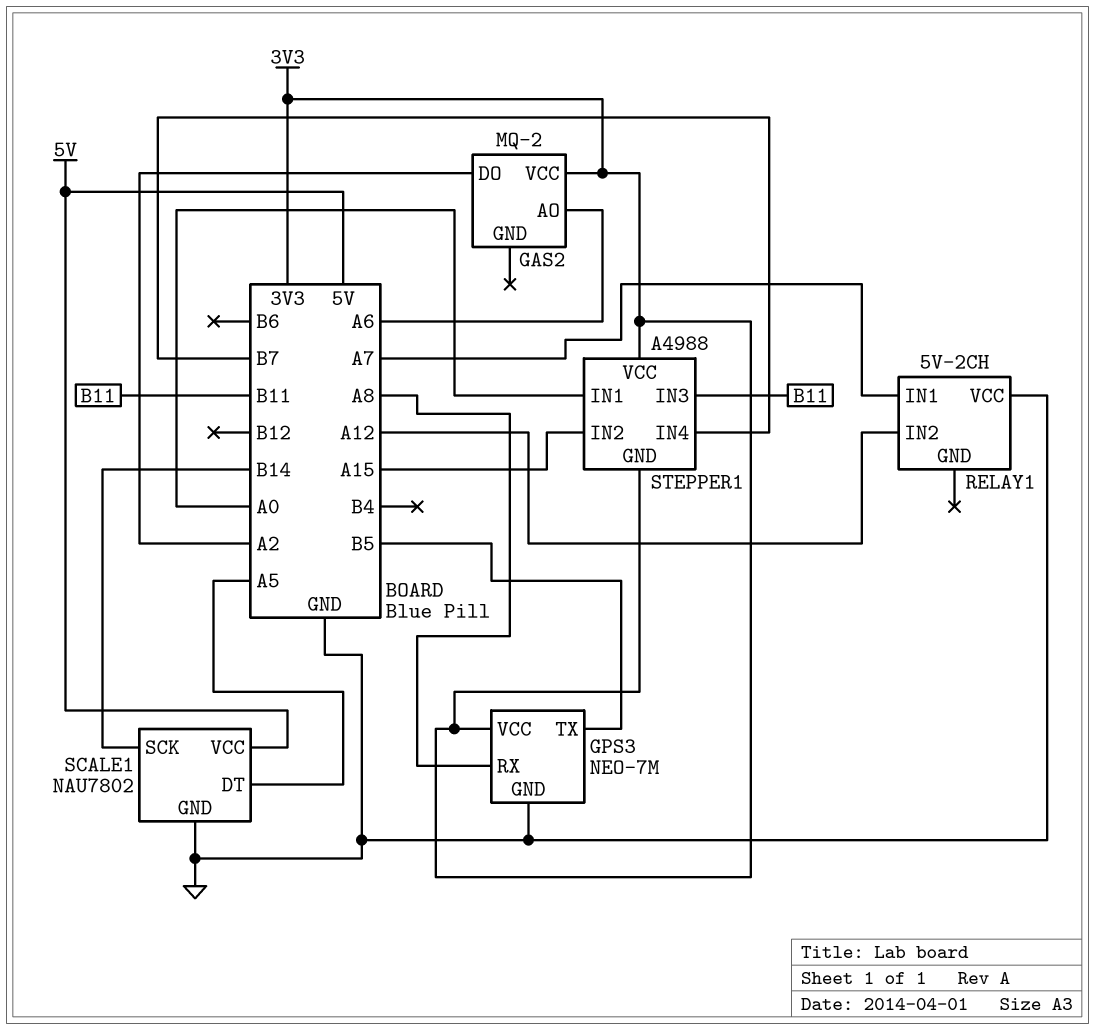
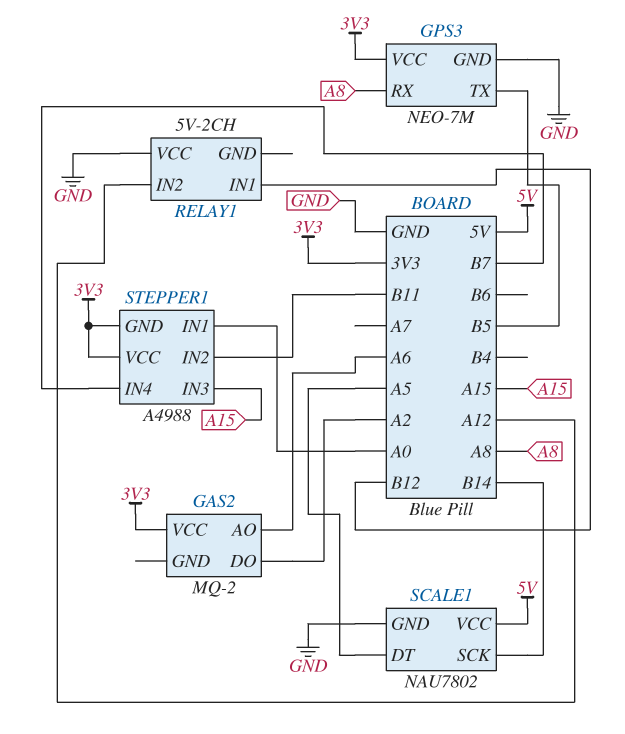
RELAY1 pin IN1: A7 -> B12
STEPPER1 pin IN2: A15 -> B11
STEPPER1 pin IN3: B11 -> A15

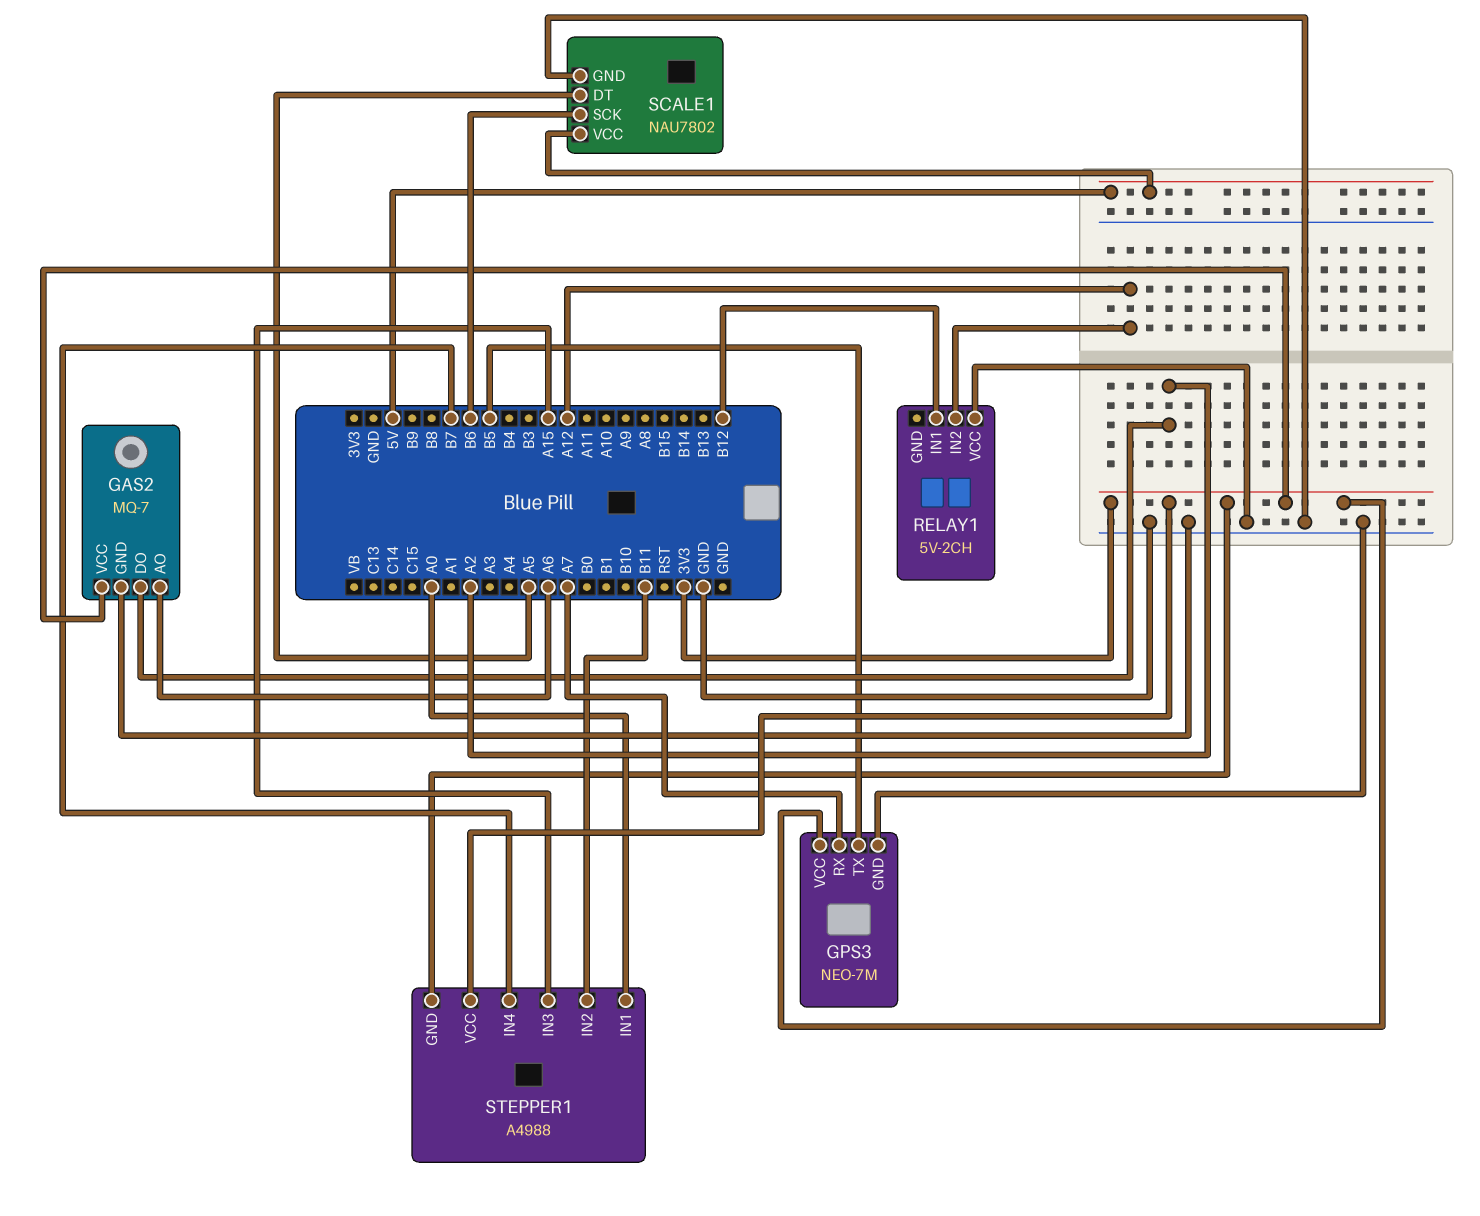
GAS2: MQ-2 -> MQ-7
GAS2 pin GND: none -> GND
GPS3 pin RX: A8 -> A7
SCALE1 pin SCK: B14 -> B6

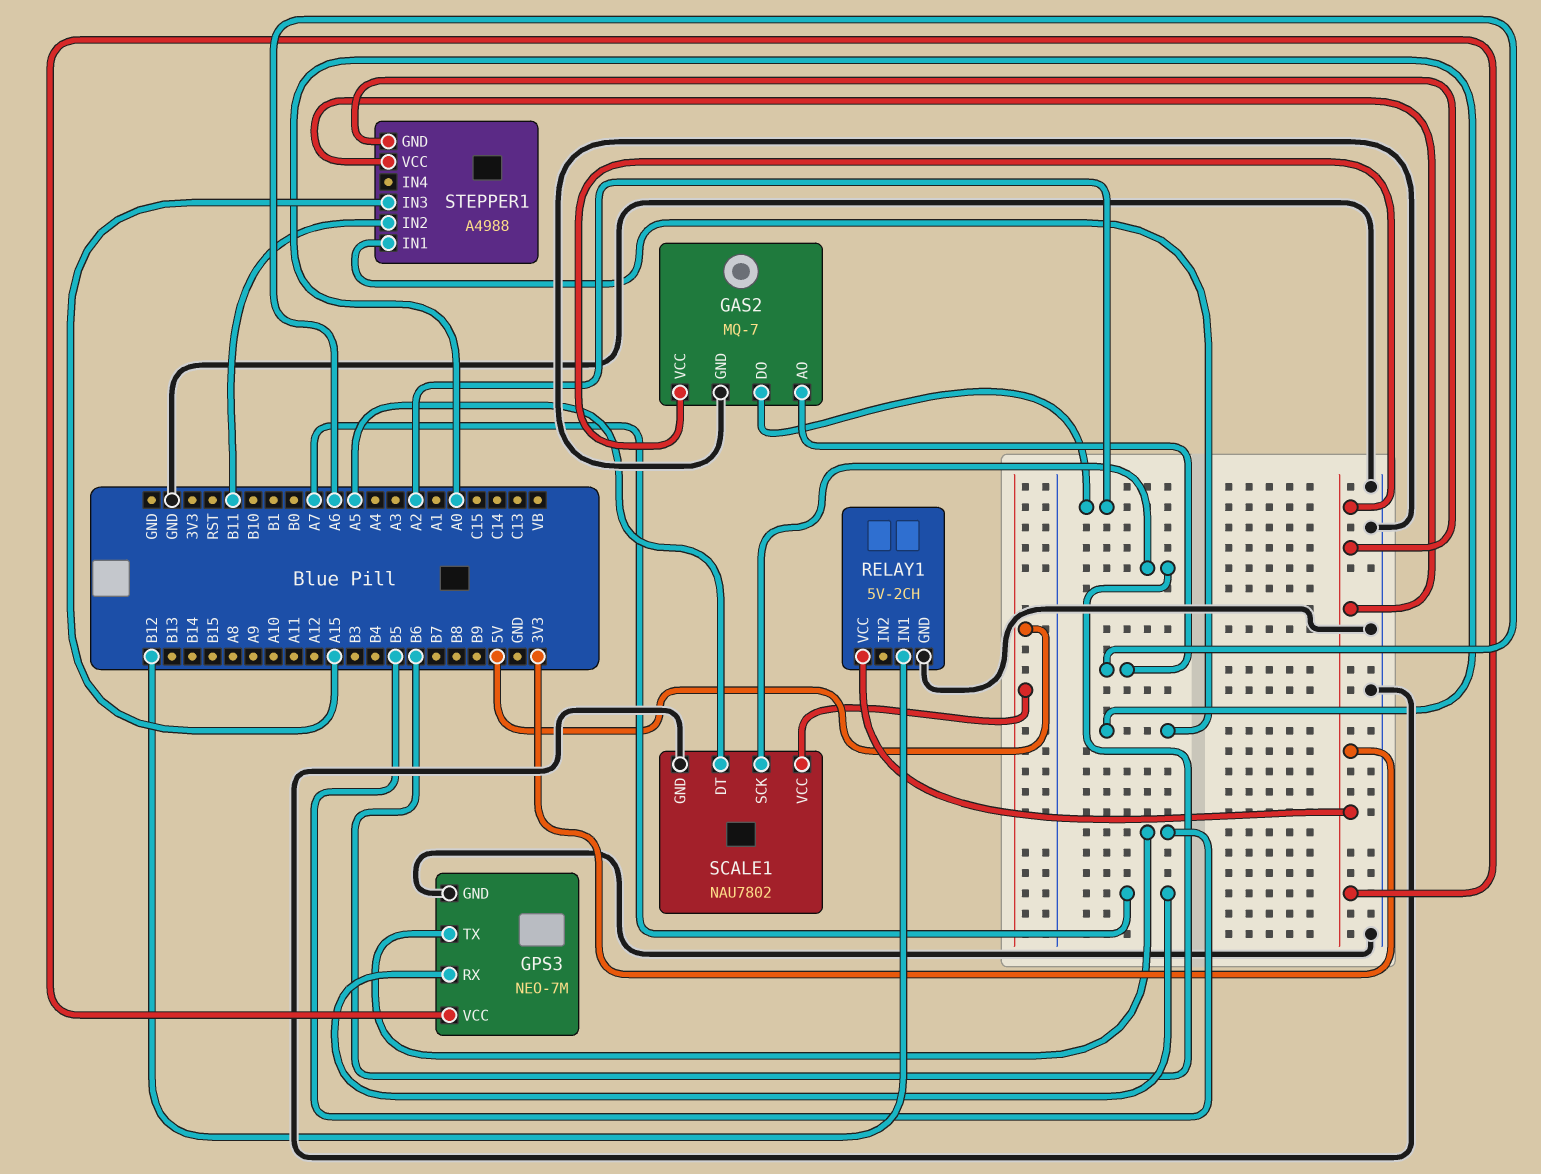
RELAY1 pin GND: none -> GND
RELAY1 pin IN2: A12 -> none
RELAY1 pin VCC: GND -> 3V3
STEPPER1 pin IN4: B7 -> none

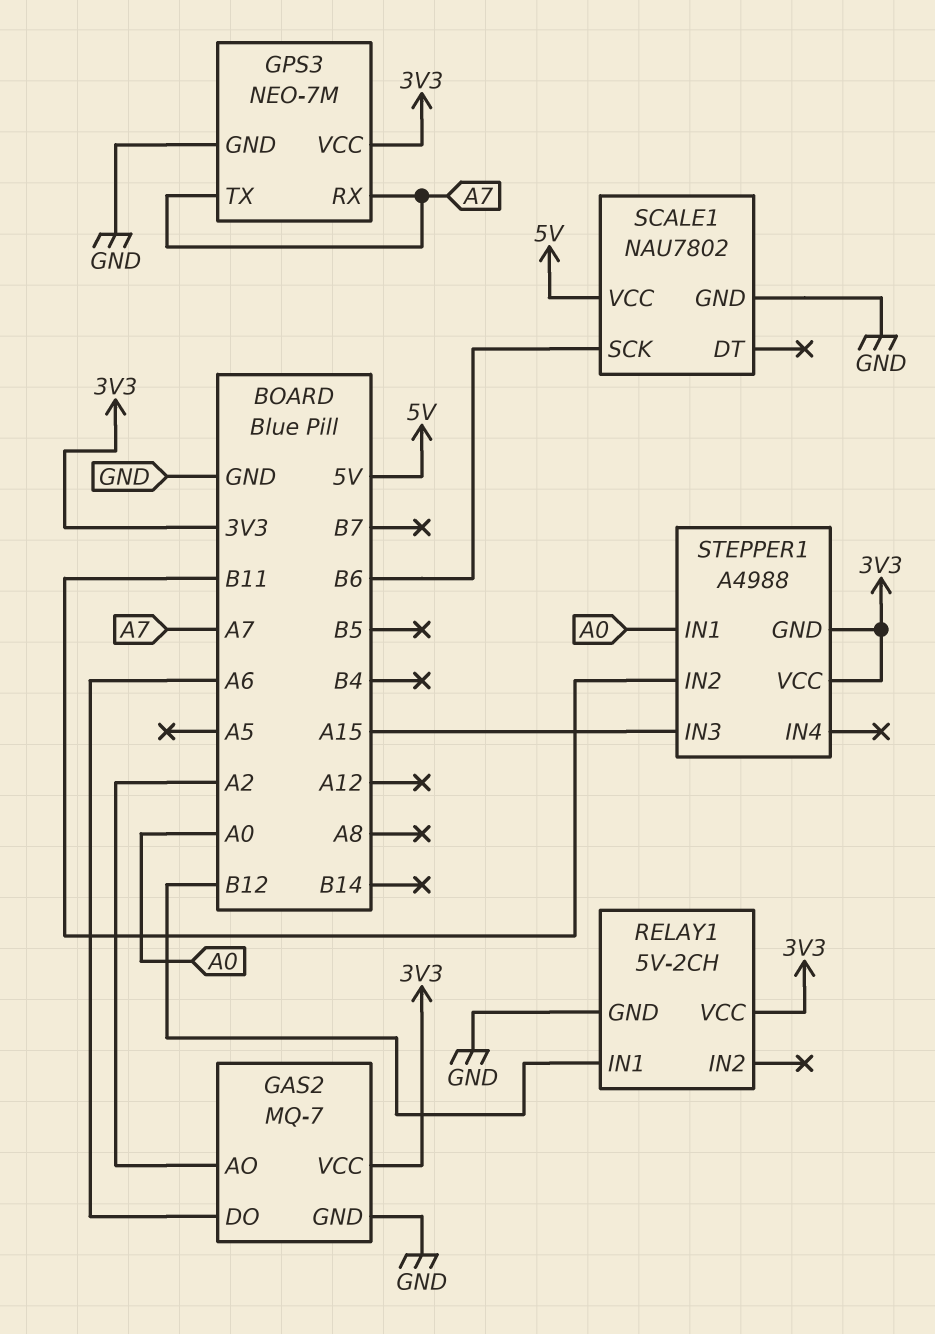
GAS2 pin AO: A6 -> A2
GAS2 pin DO: A2 -> A6
GPS3 pin TX: B5 -> A7
SCALE1 pin DT: A5 -> none

